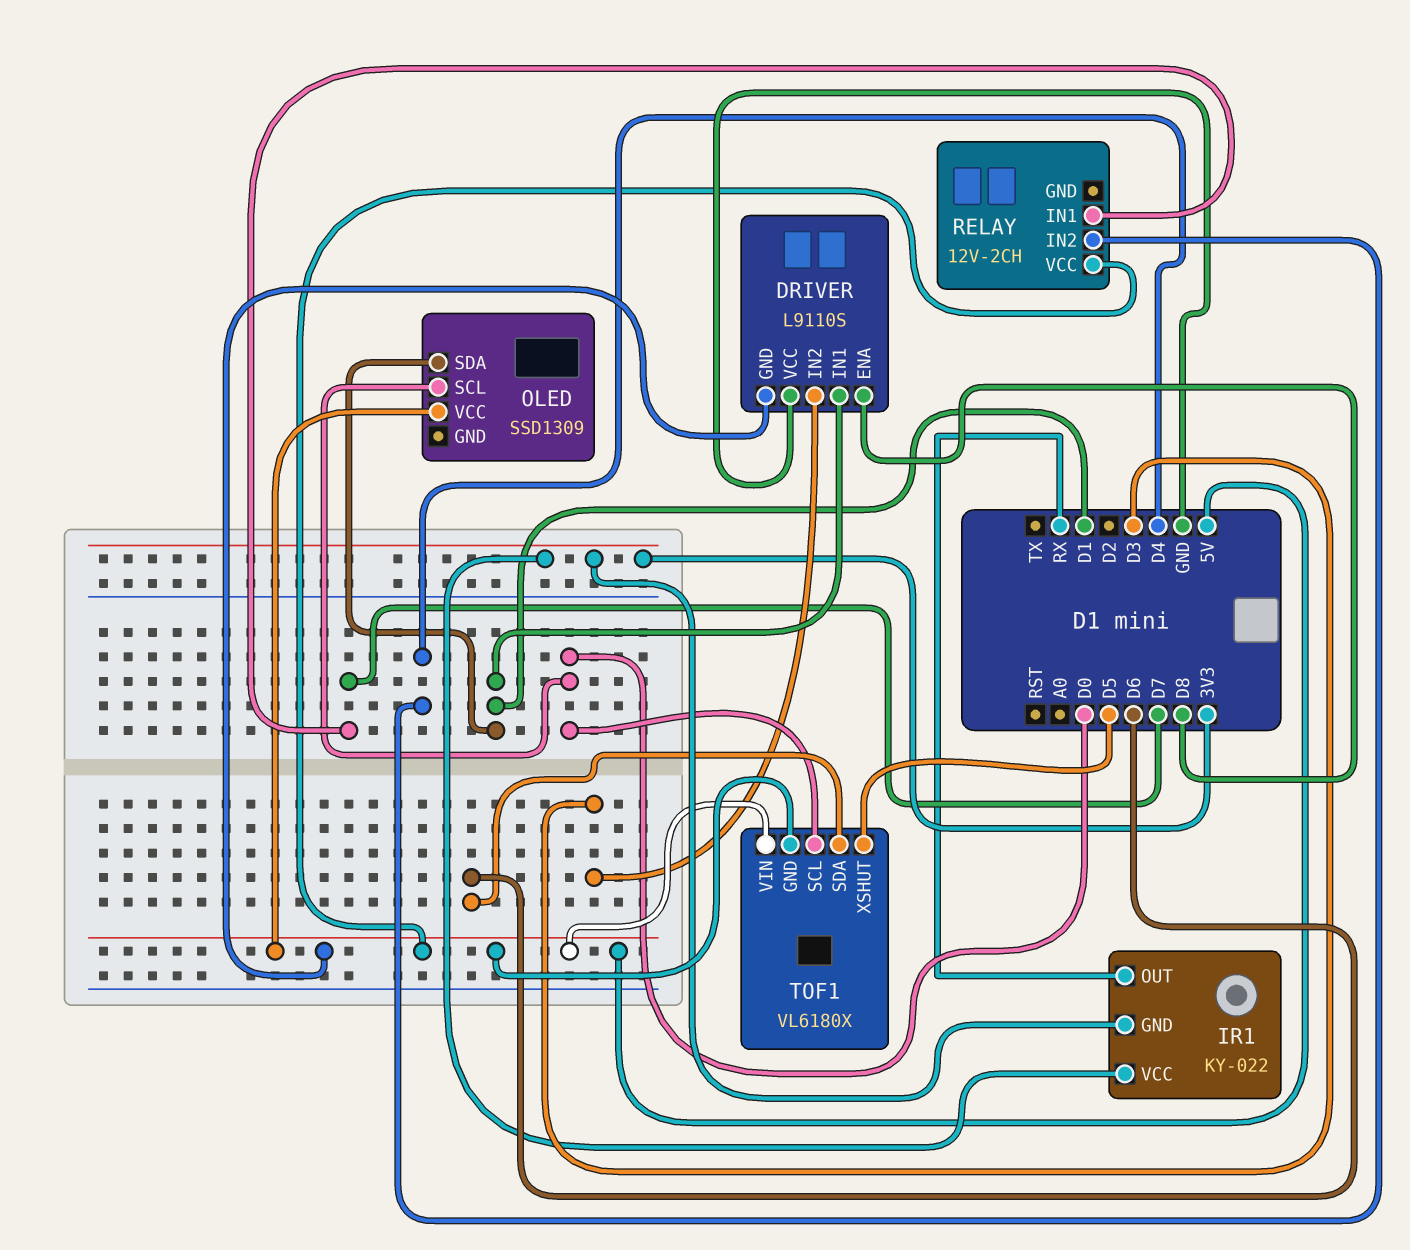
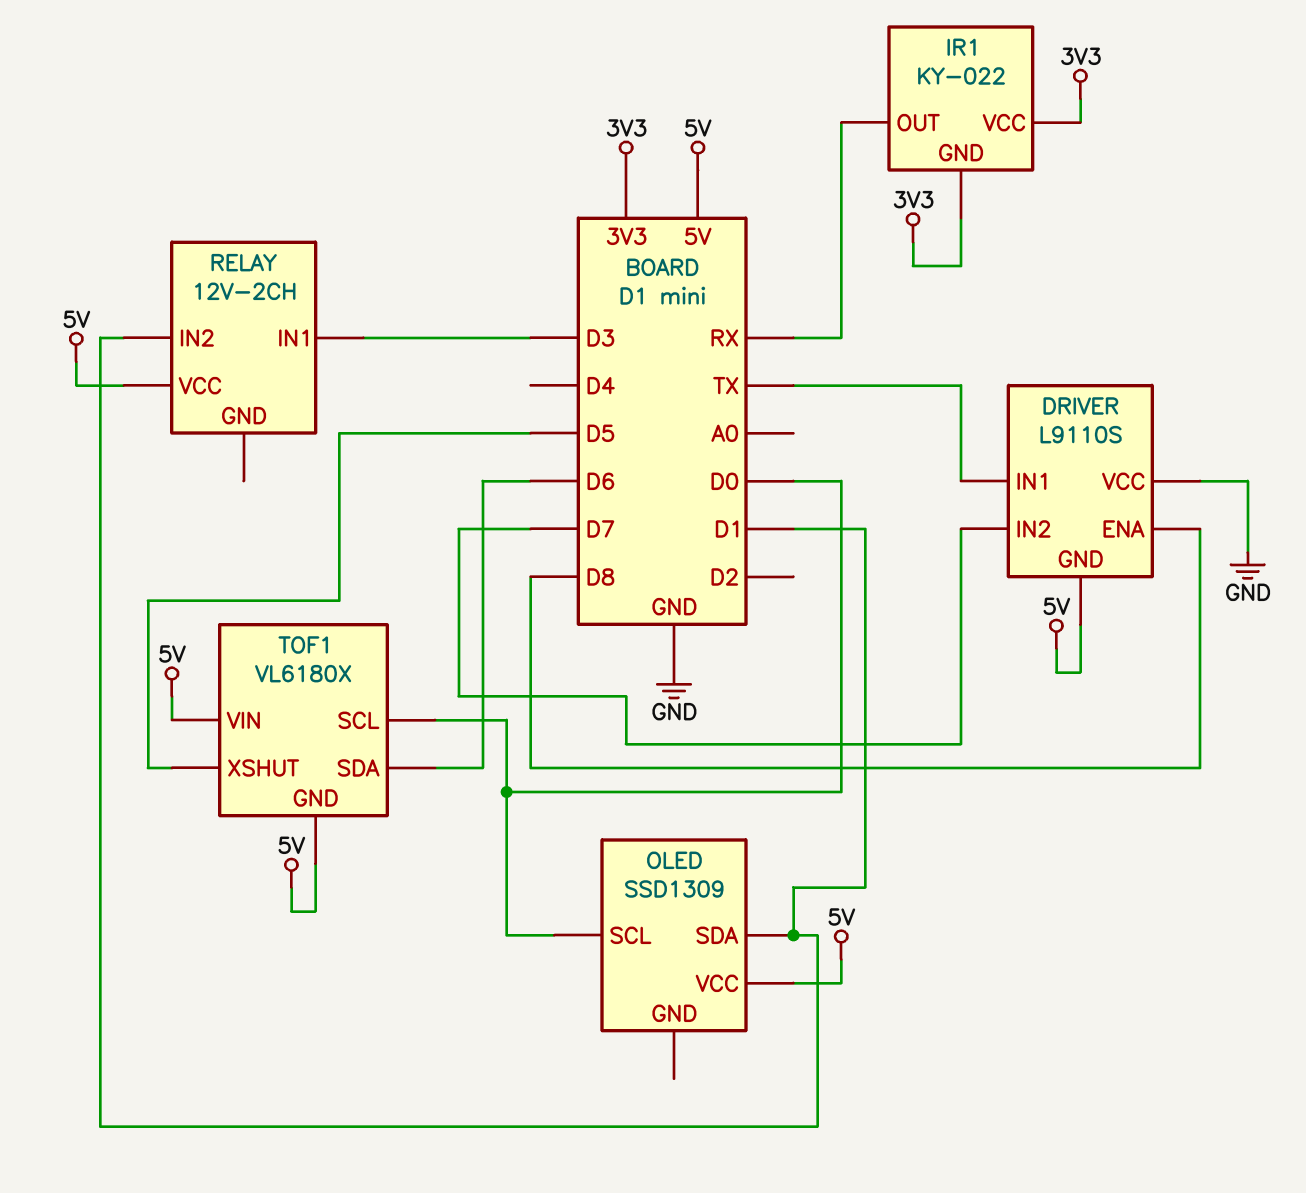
DRIVER pin IN1: D1 -> TX
DRIVER pin IN2: D3 -> D7
RELAY pin IN1: D7 -> D3
RELAY pin IN2: D4 -> D1

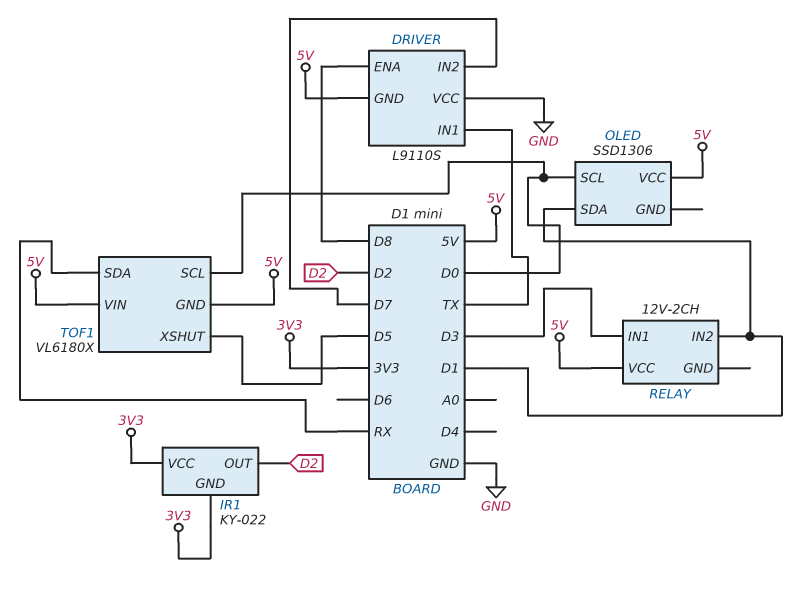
IR1 pin OUT: RX -> D2
OLED: SSD1309 -> SSD1306
TOF1 pin SDA: D6 -> RX

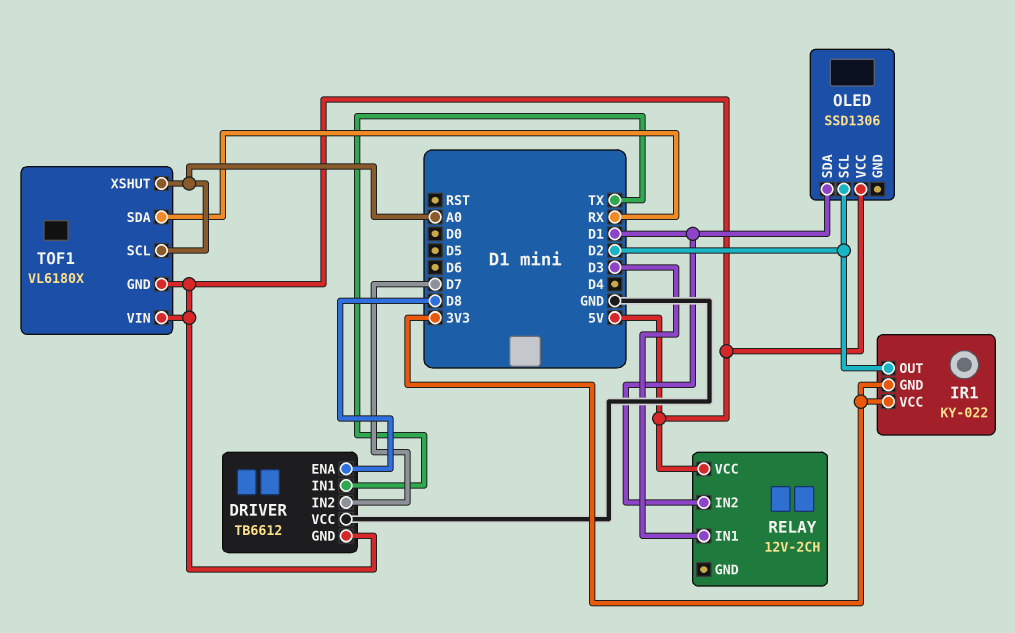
DRIVER: L9110S -> TB6612
OLED pin SCL: D0 -> D2
TOF1 pin SCL: D0 -> A0
TOF1 pin XSHUT: D5 -> A0

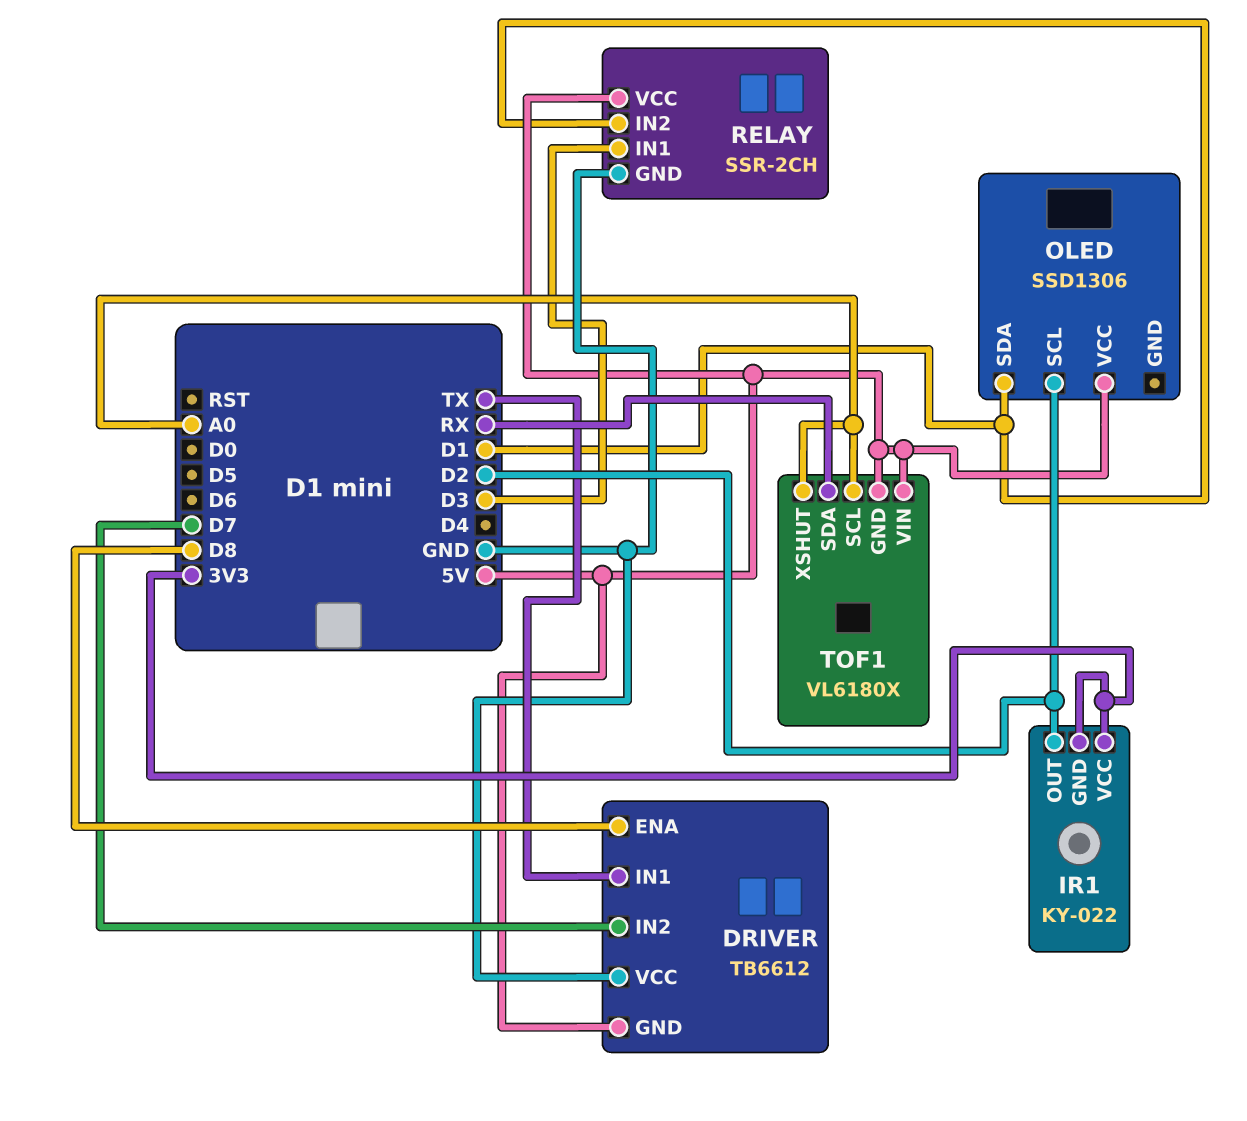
RELAY: 12V-2CH -> SSR-2CH
RELAY pin GND: none -> GND

